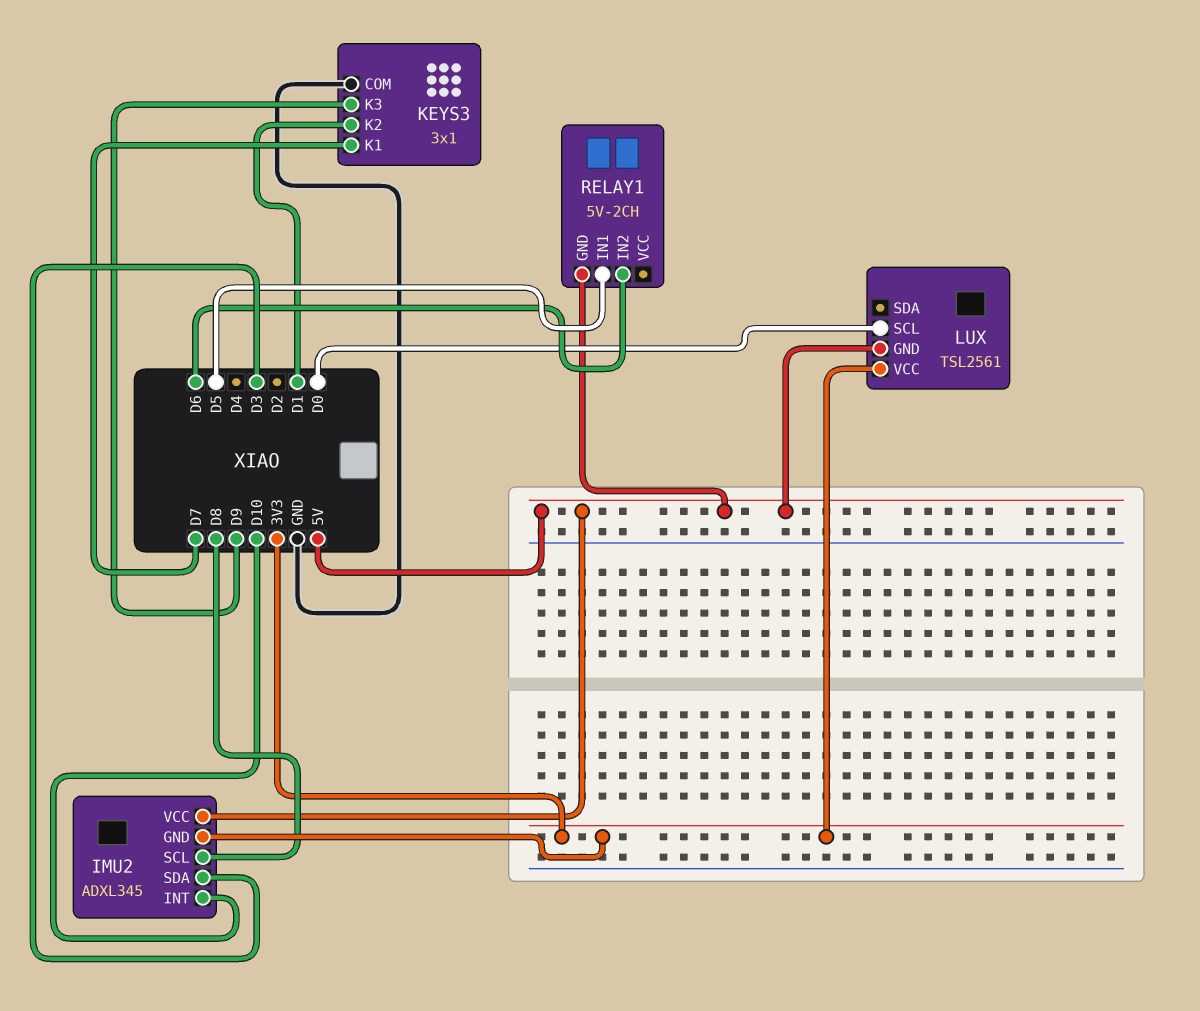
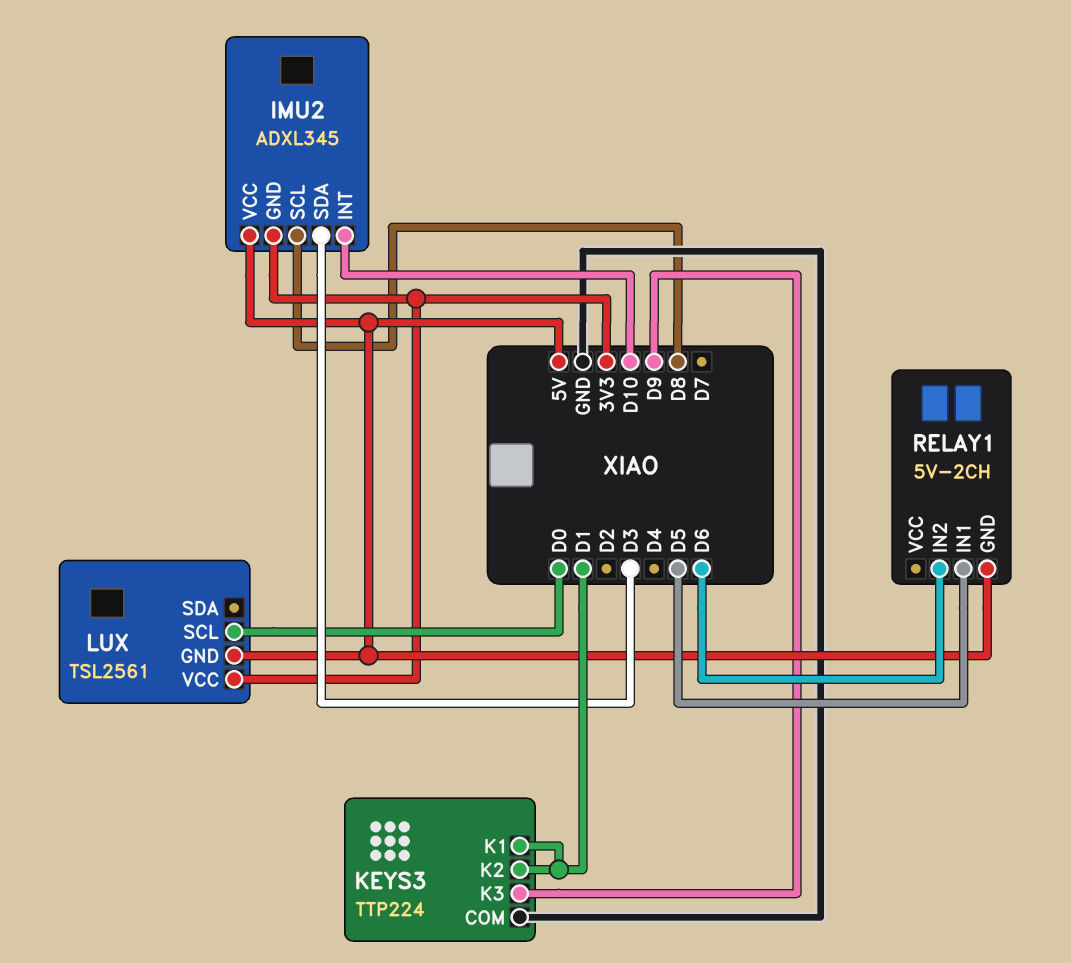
KEYS3: 3x1 -> TTP224
KEYS3 pin K1: D7 -> D1

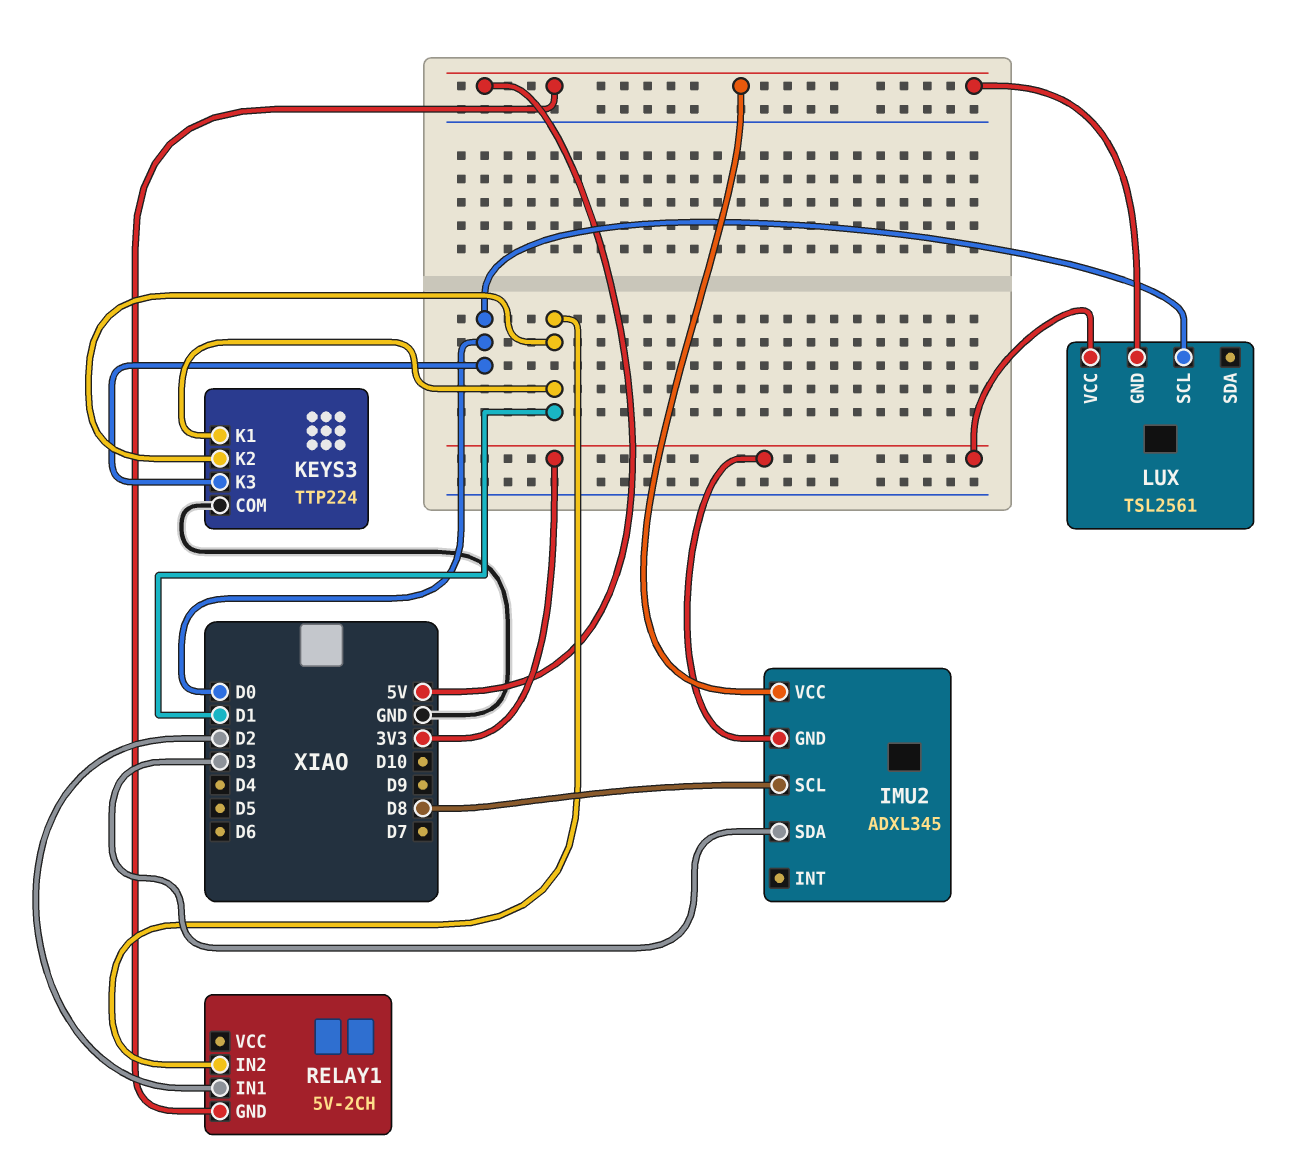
IMU2 pin INT: D10 -> none
KEYS3 pin K3: D9 -> D0
RELAY1 pin IN1: D5 -> D2
RELAY1 pin IN2: D6 -> D1

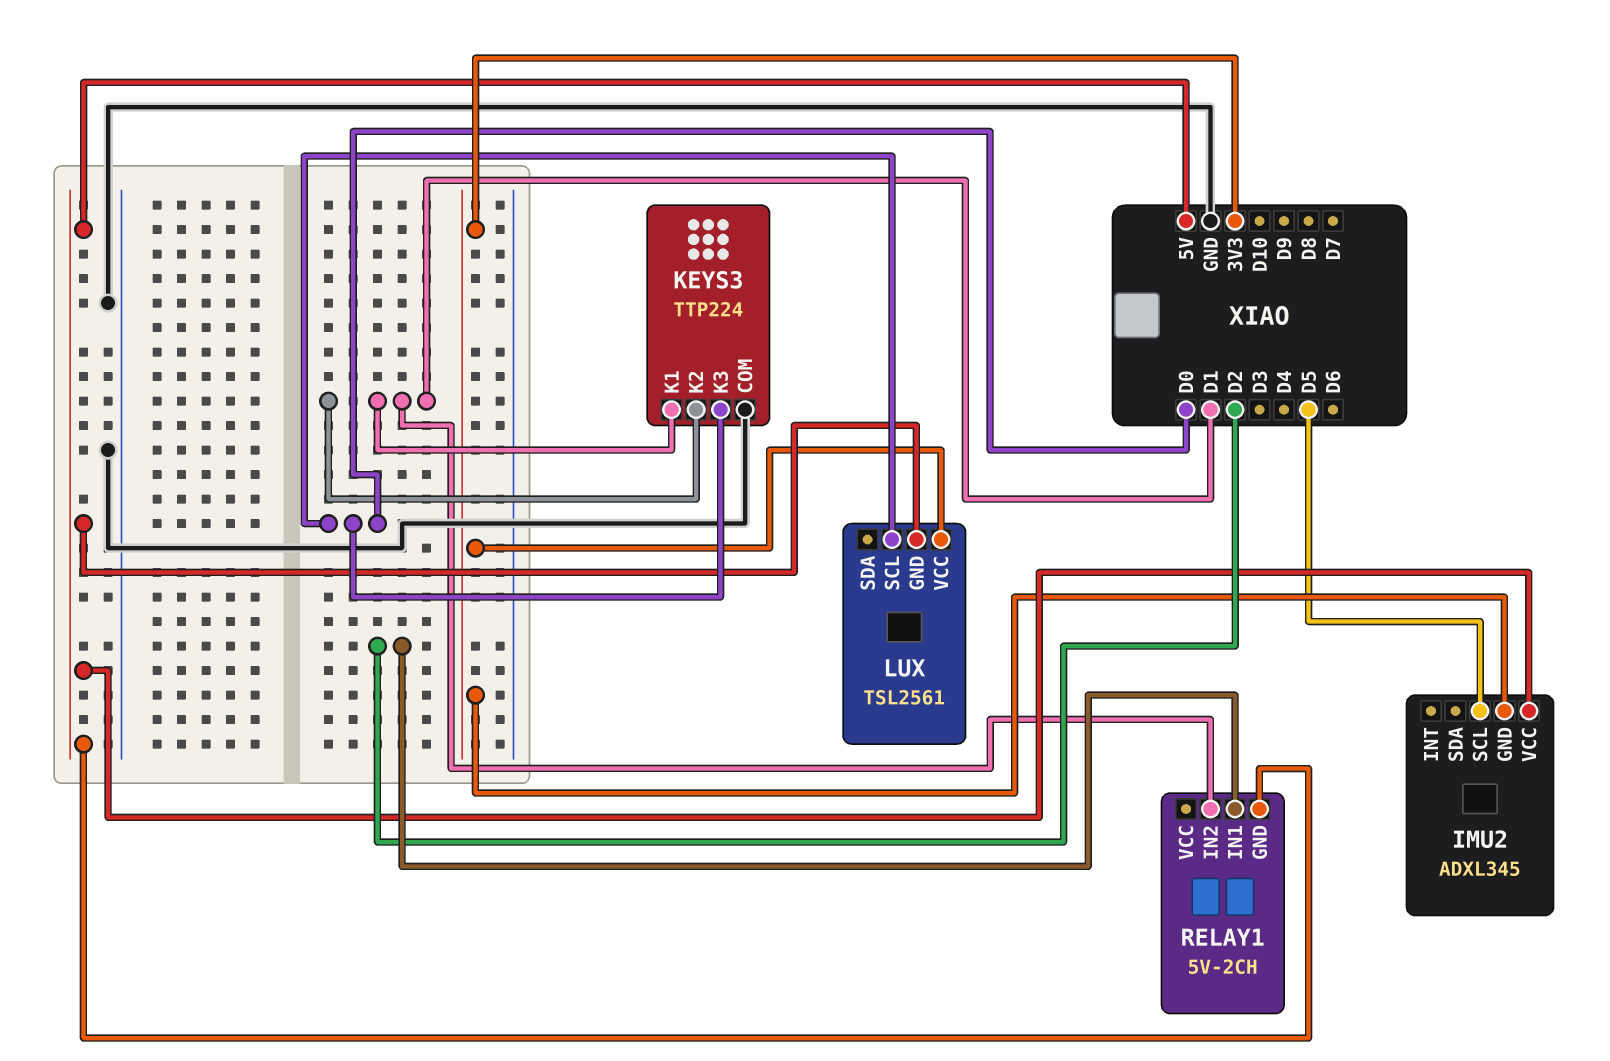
IMU2 pin SCL: D8 -> D5
IMU2 pin SDA: D3 -> none

